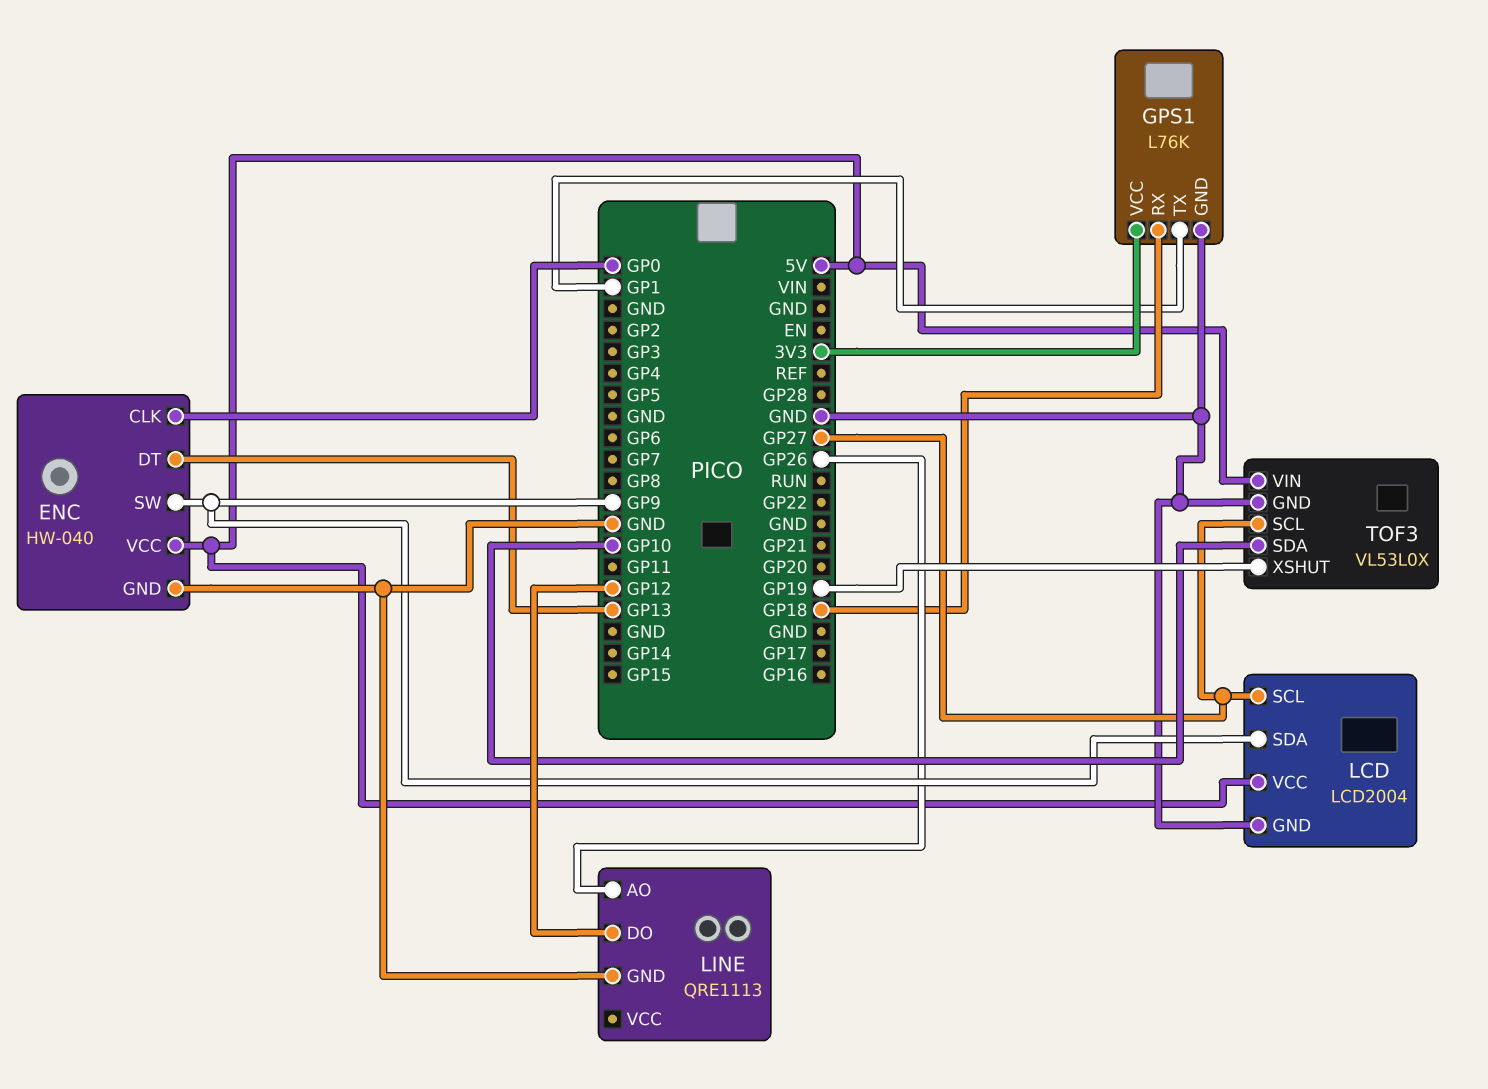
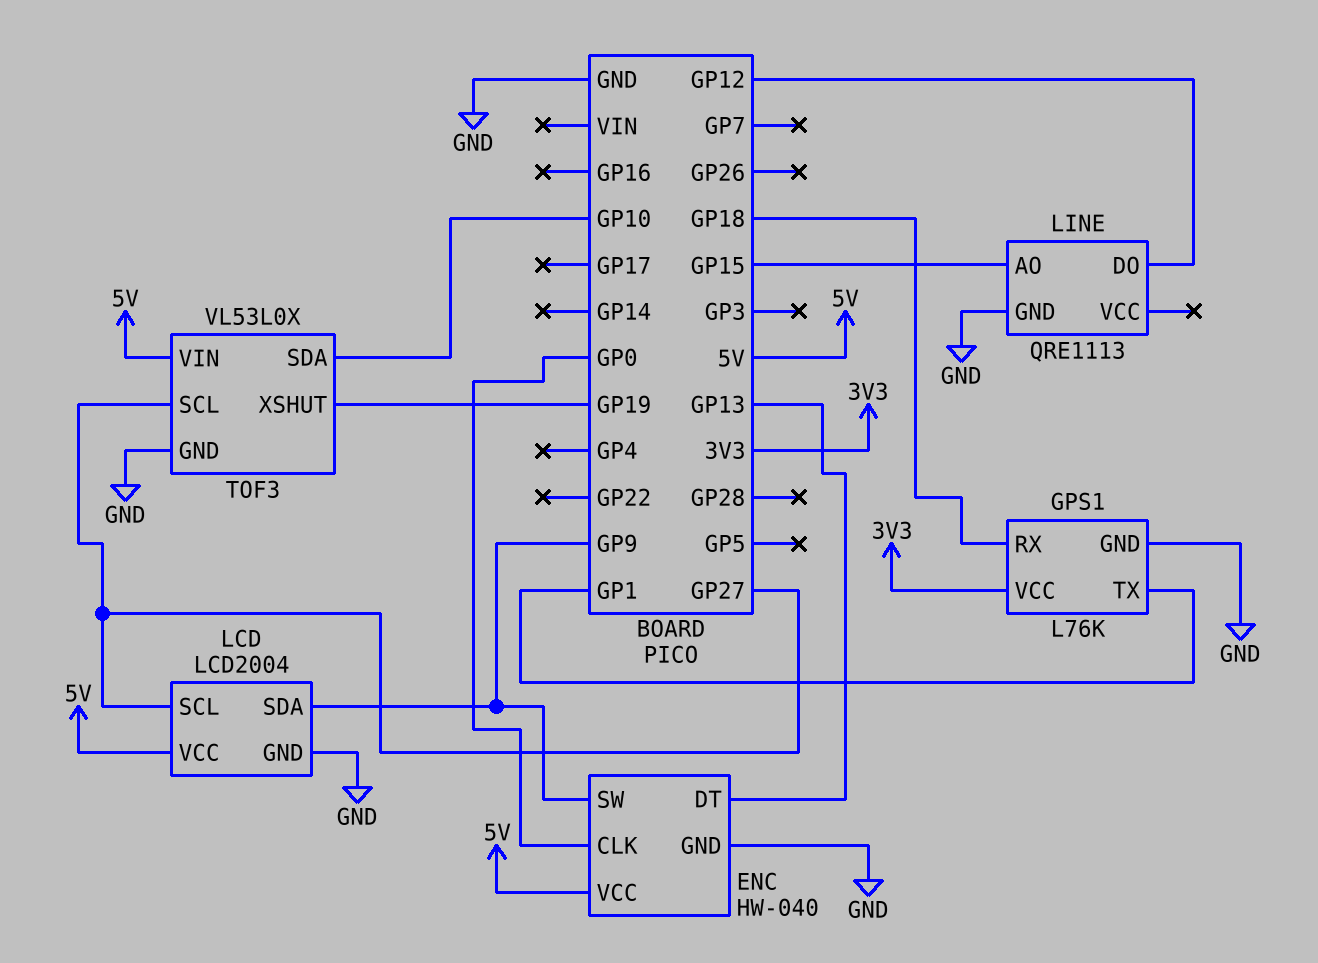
LINE pin AO: GP26 -> GP15

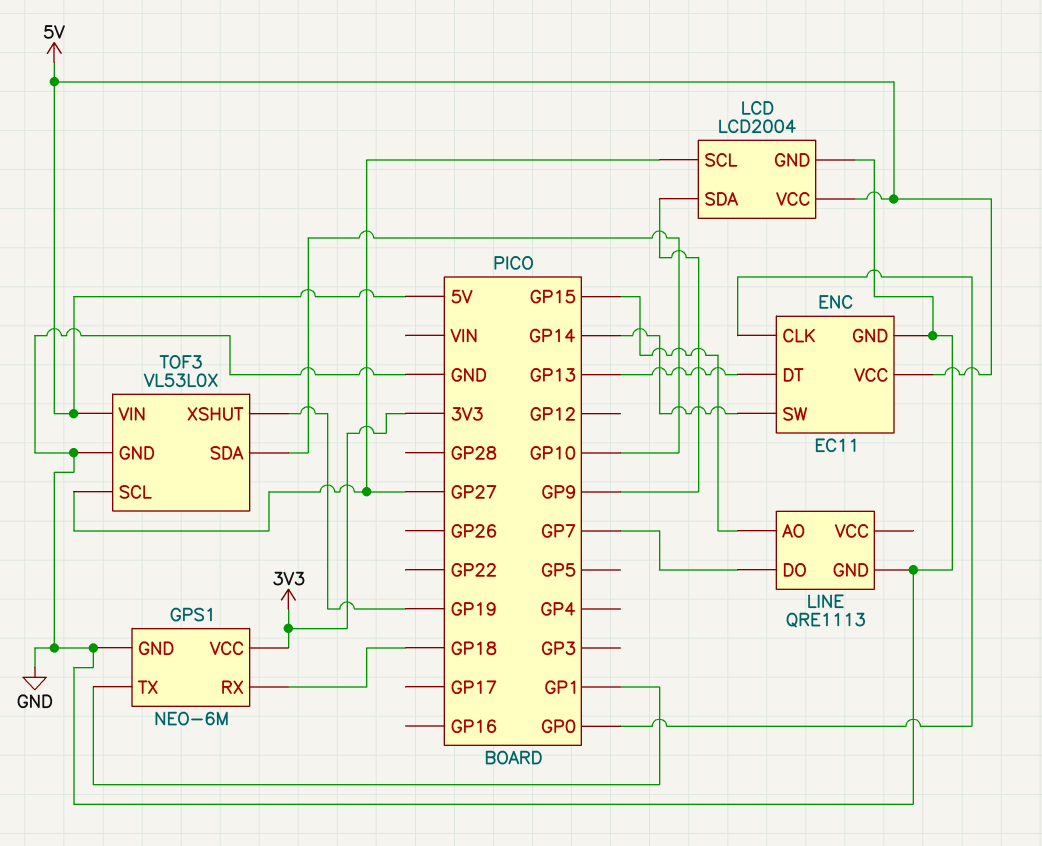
ENC: HW-040 -> EC11
ENC pin SW: GP9 -> GP14
GPS1: L76K -> NEO-6M
LINE pin DO: GP12 -> GP7

